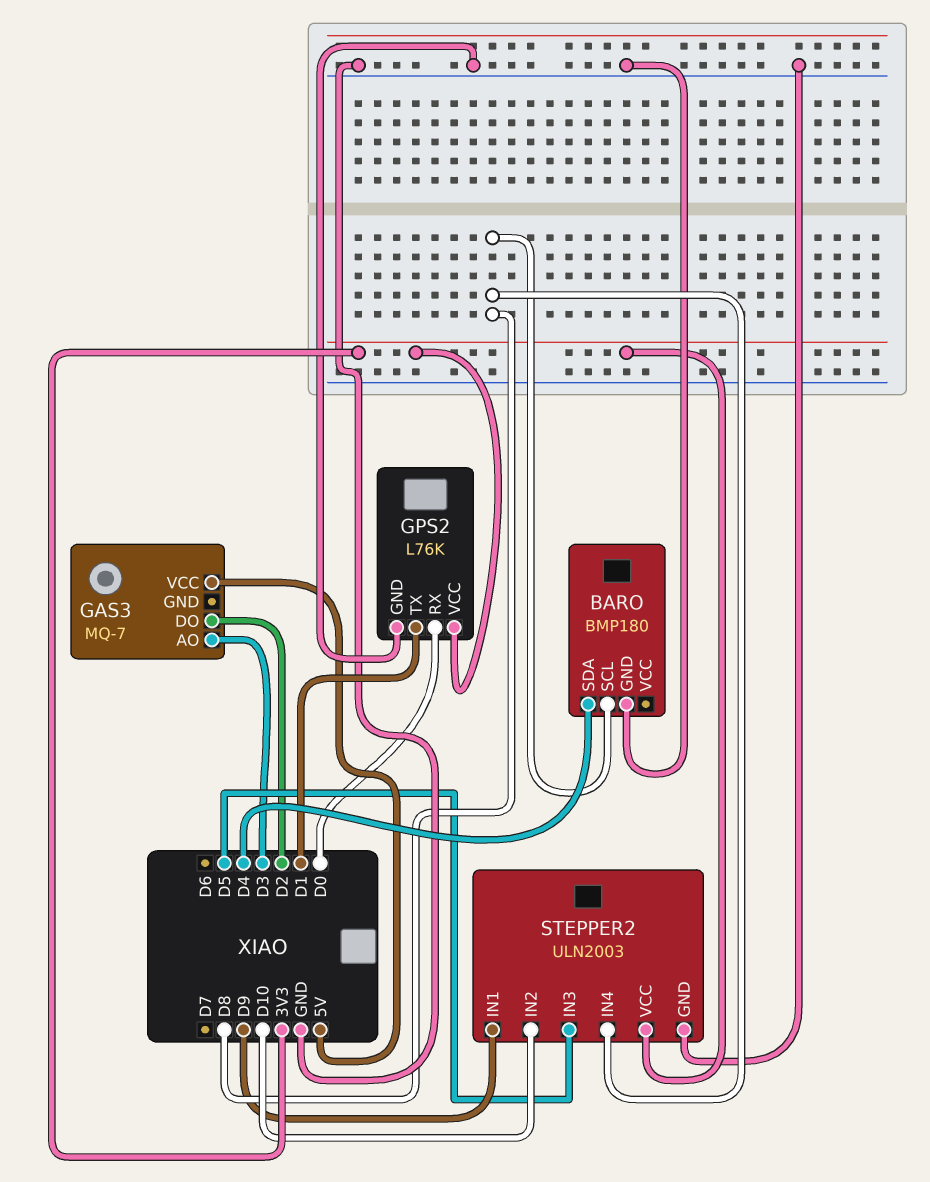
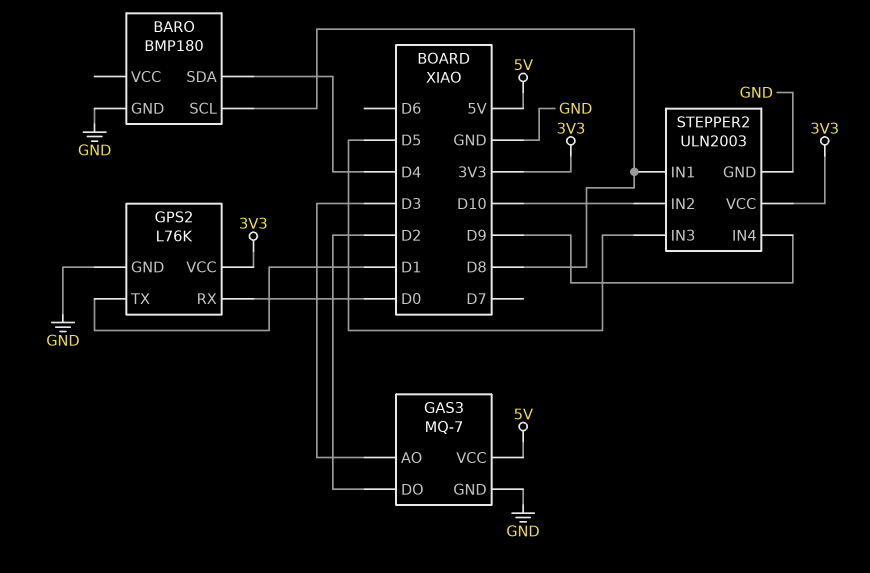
GAS3 pin GND: none -> GND
STEPPER2 pin IN1: D9 -> D8
STEPPER2 pin IN4: D8 -> D9

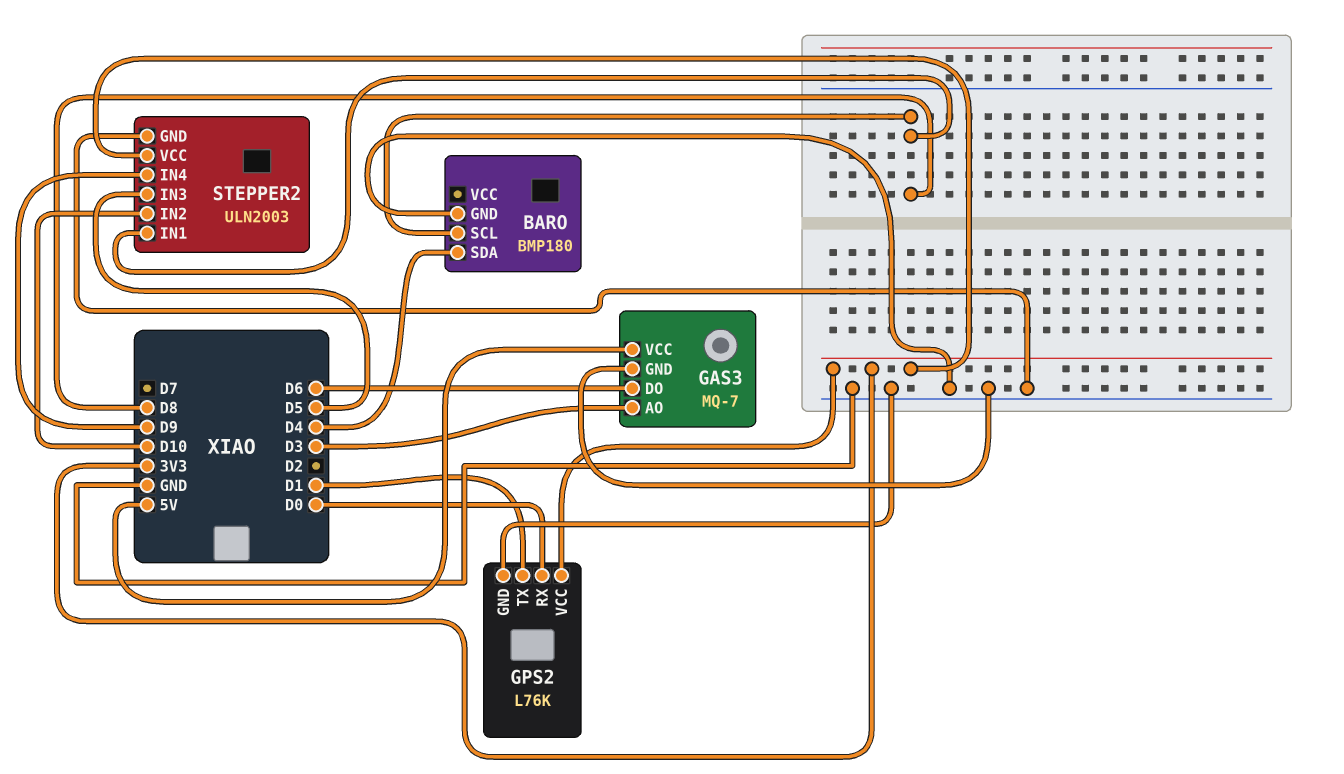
GAS3 pin DO: D2 -> D6

